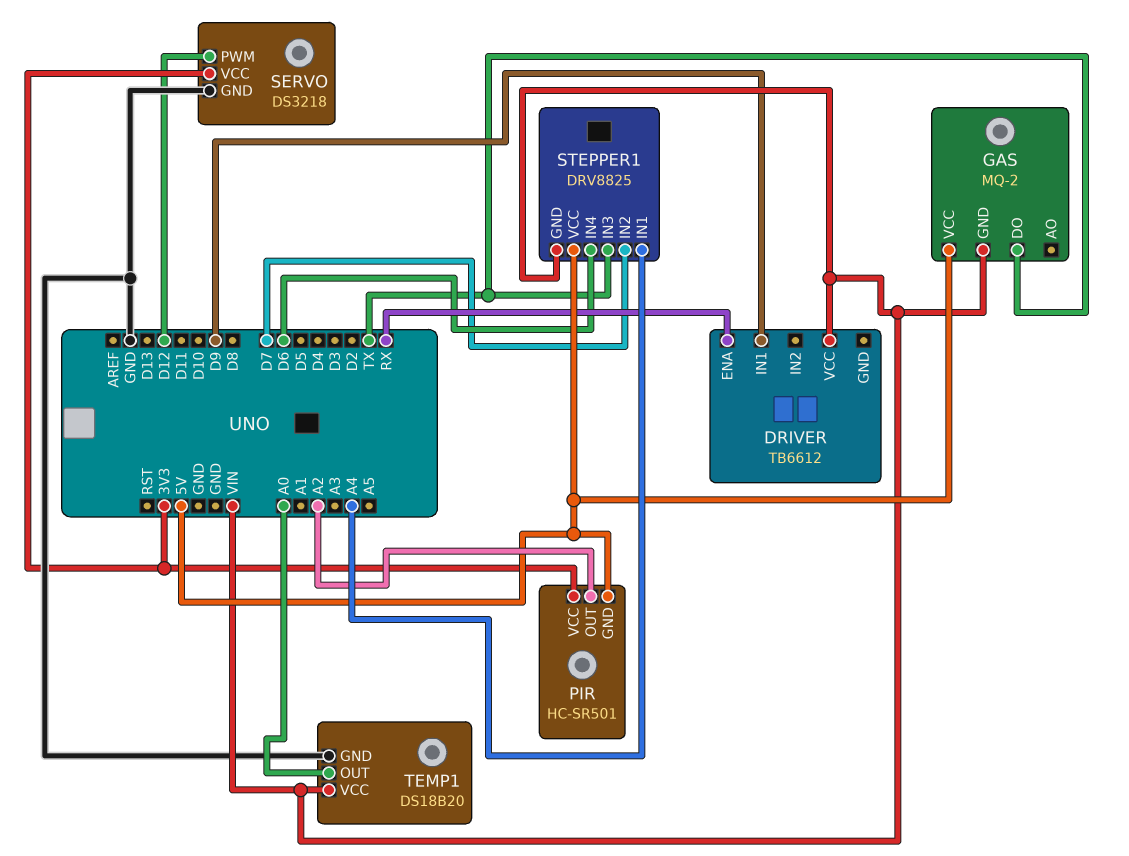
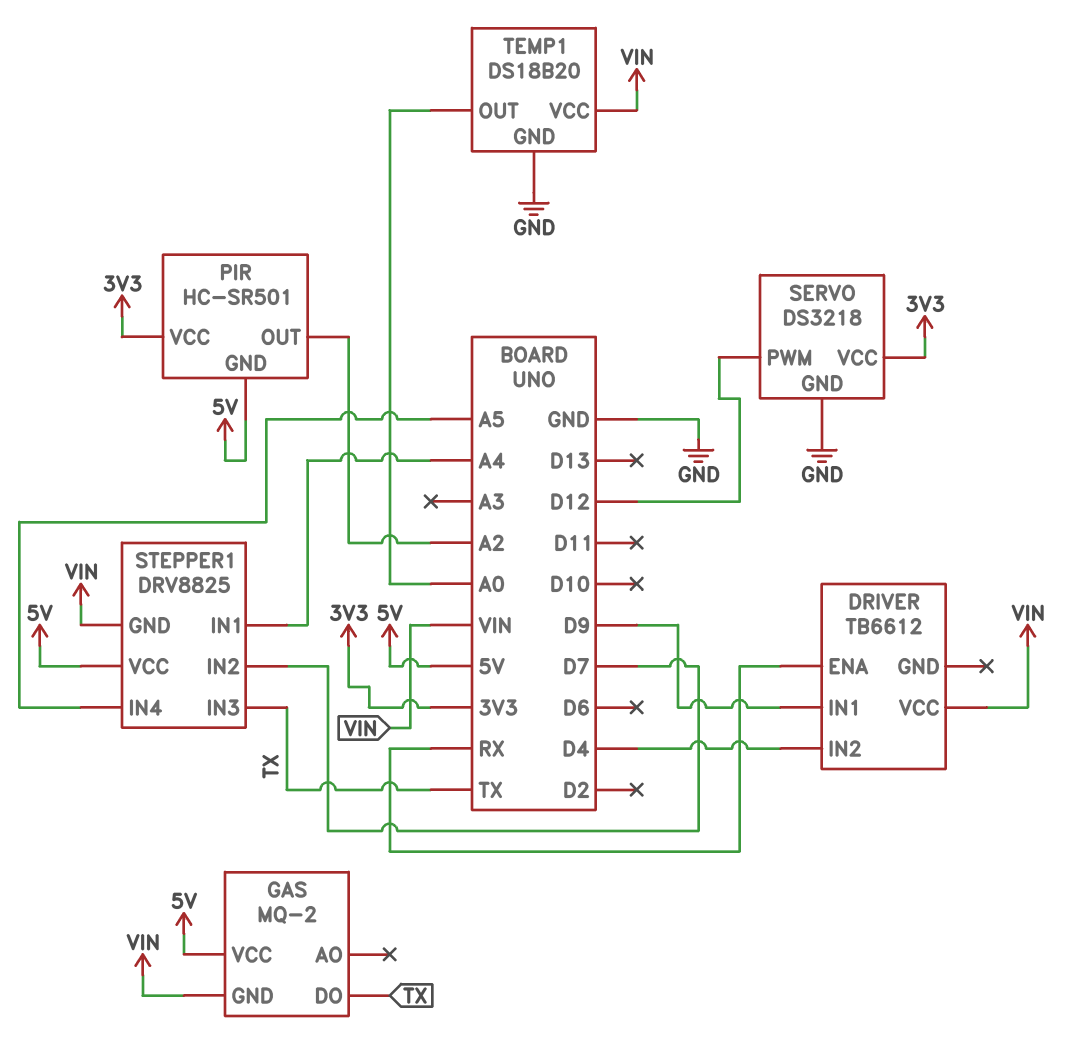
DRIVER pin IN2: none -> D4
STEPPER1 pin IN4: D6 -> A5

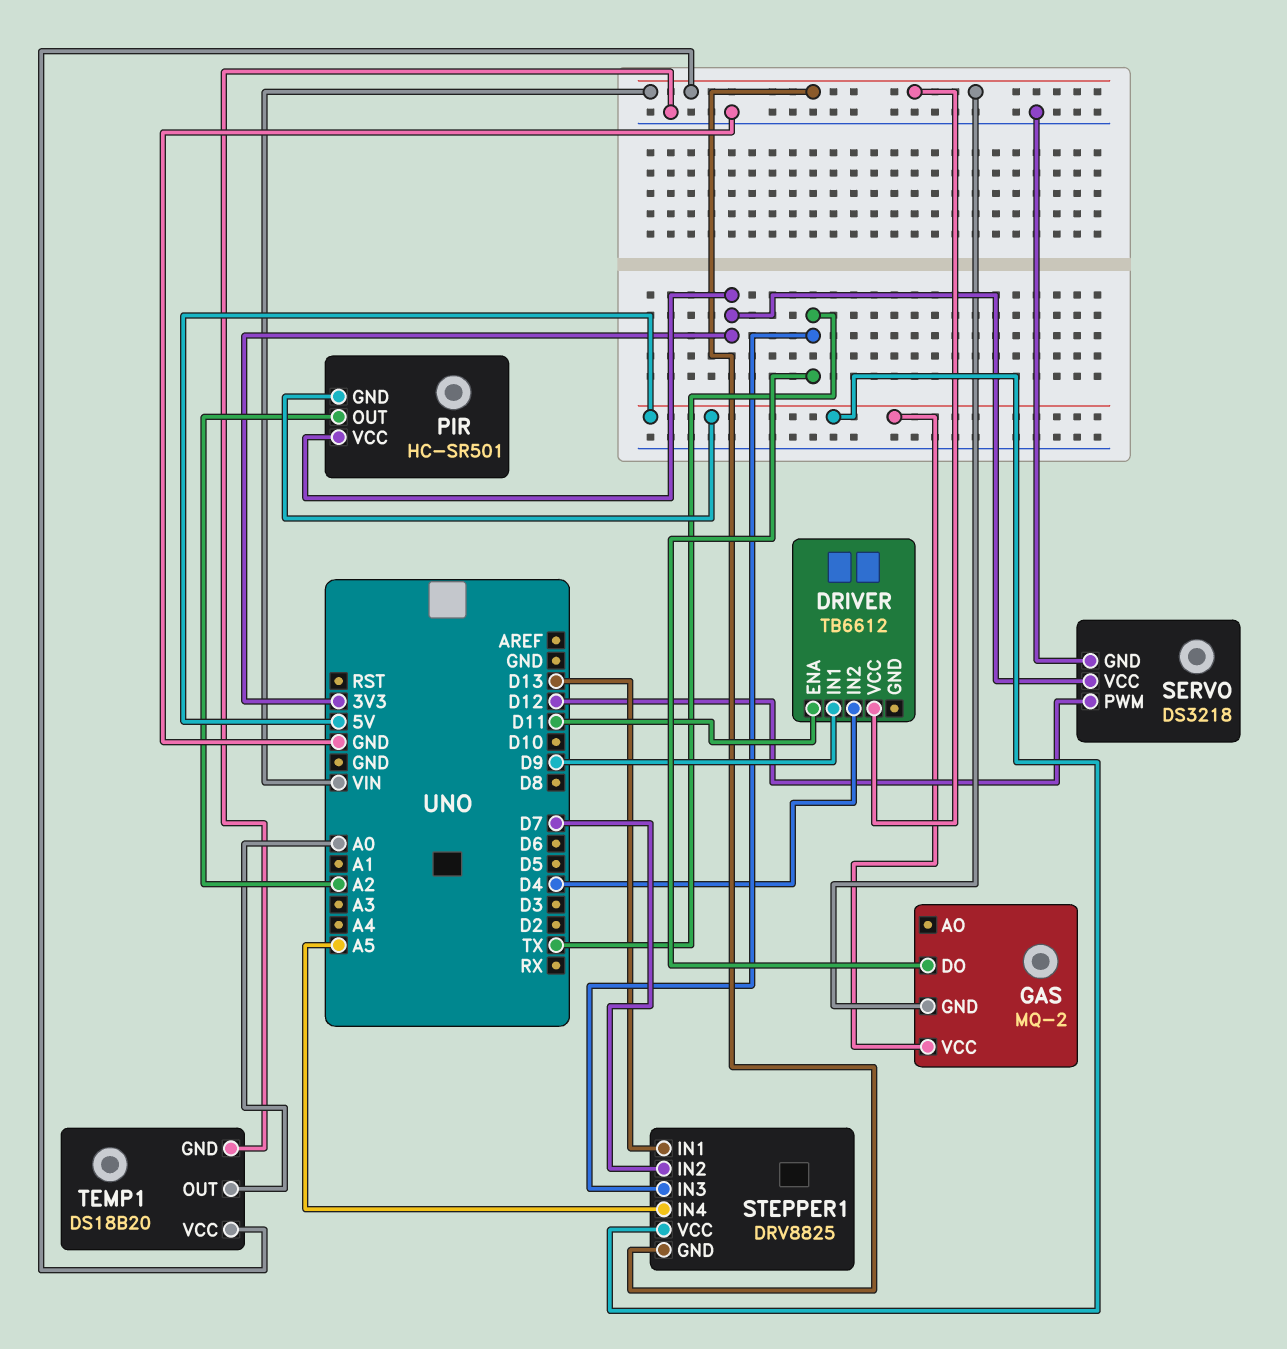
DRIVER pin ENA: RX -> D11
STEPPER1 pin IN1: A4 -> D13

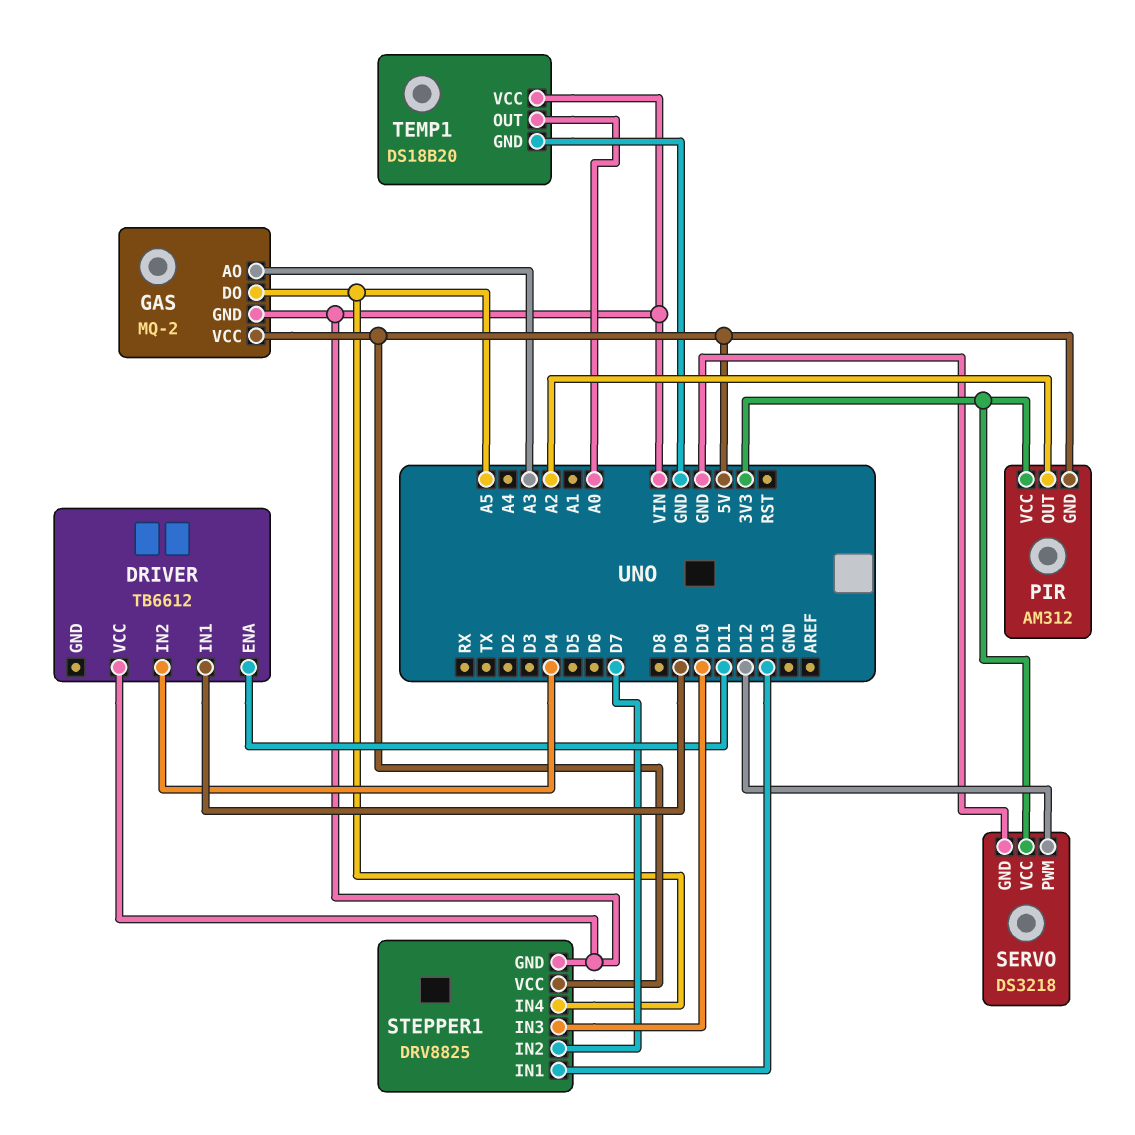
GAS pin AO: none -> A3
GAS pin DO: TX -> A5
PIR: HC-SR501 -> AM312
STEPPER1 pin IN3: TX -> D10

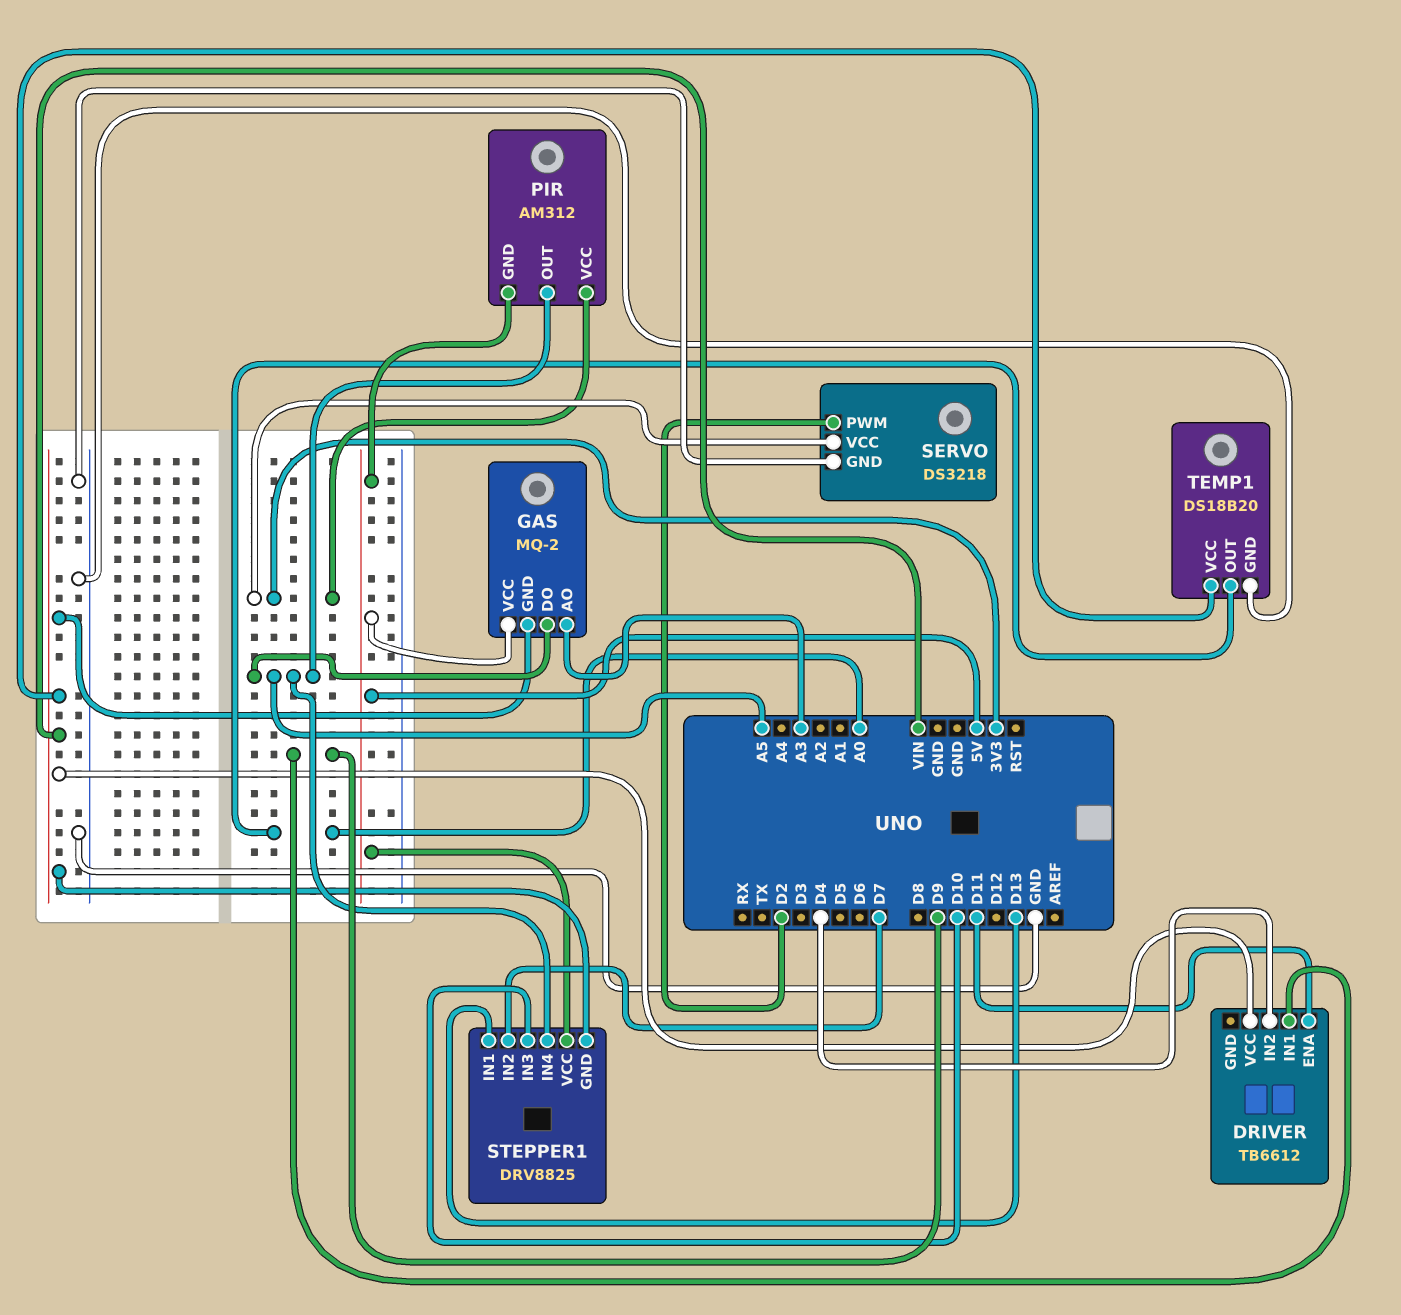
PIR pin OUT: A2 -> A5
SERVO pin PWM: D12 -> D2

